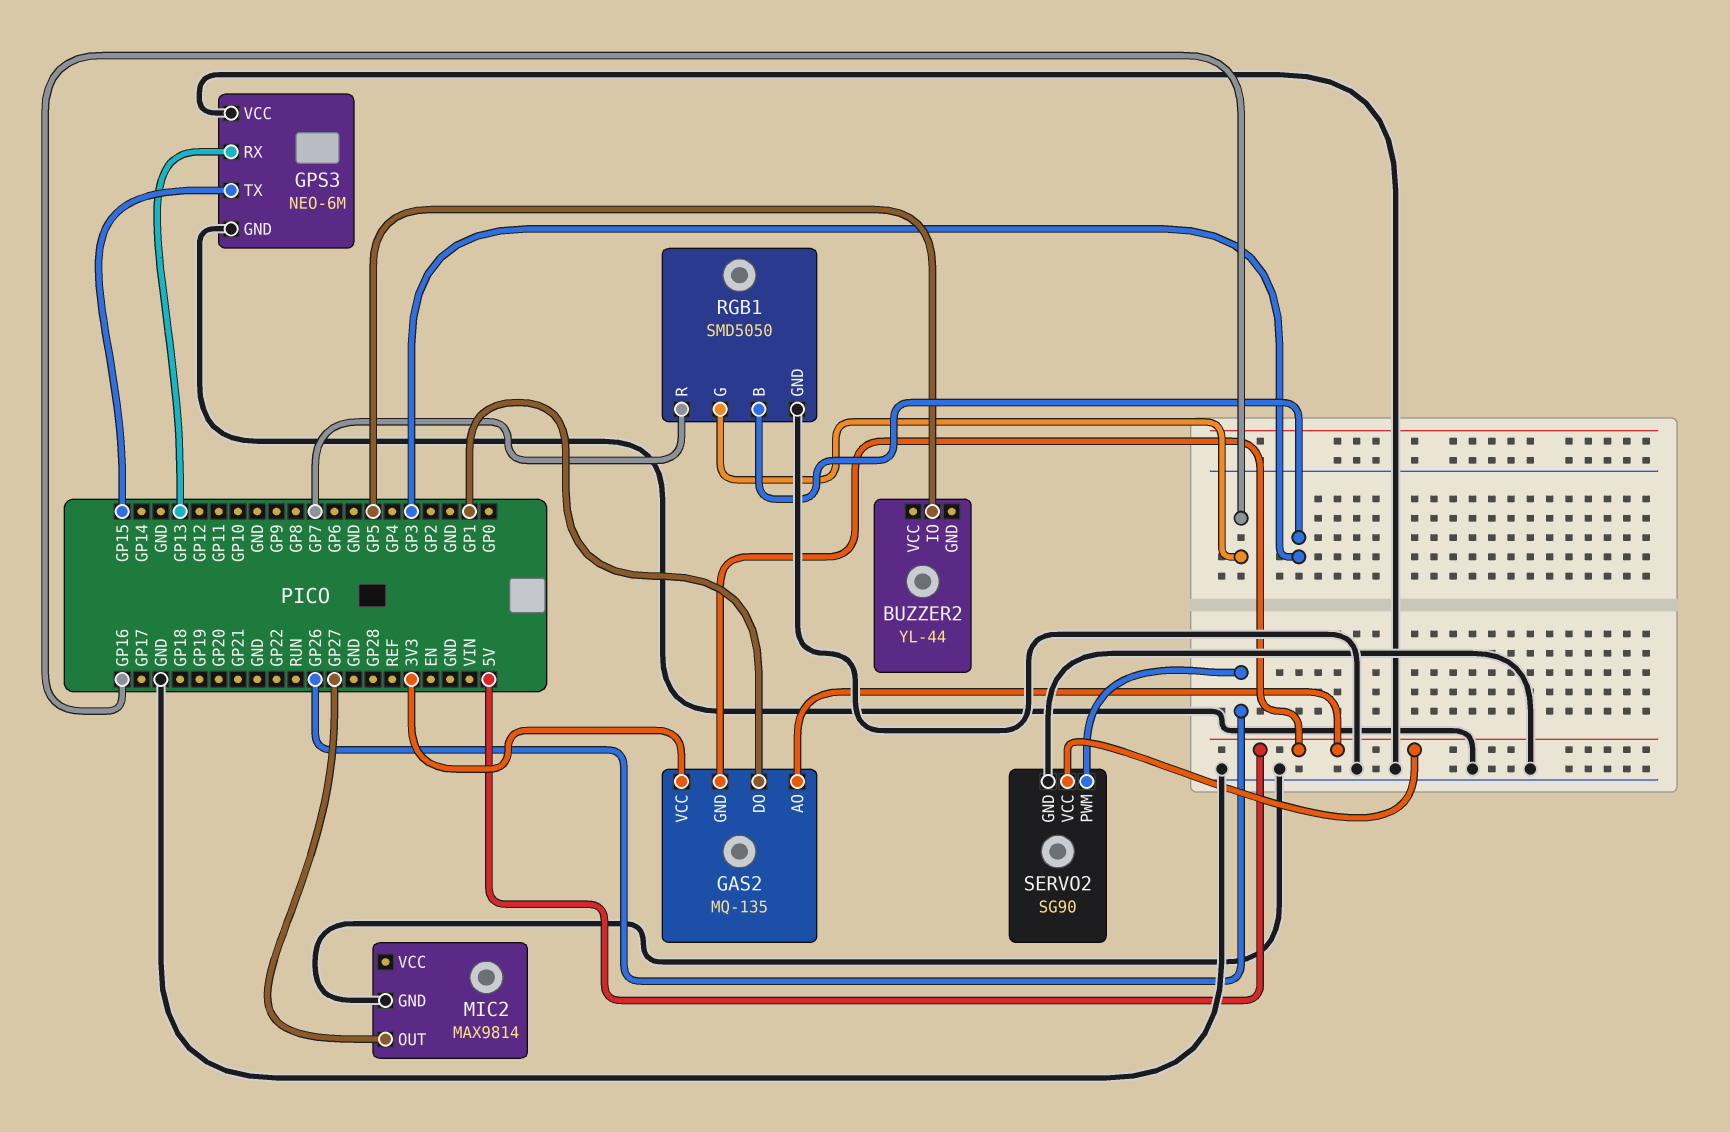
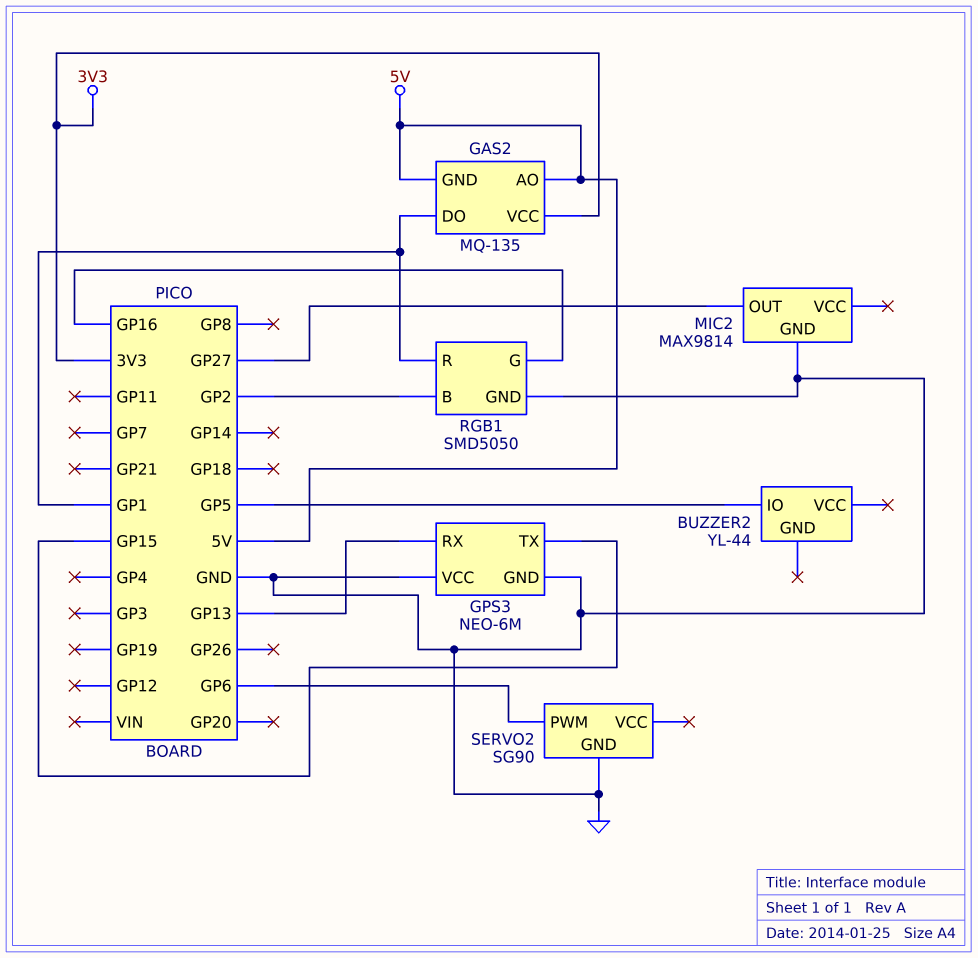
RGB1 pin B: GP3 -> GP2
RGB1 pin R: GP7 -> GP1
SERVO2 pin PWM: GP26 -> GP6
SERVO2 pin VCC: 5V -> none

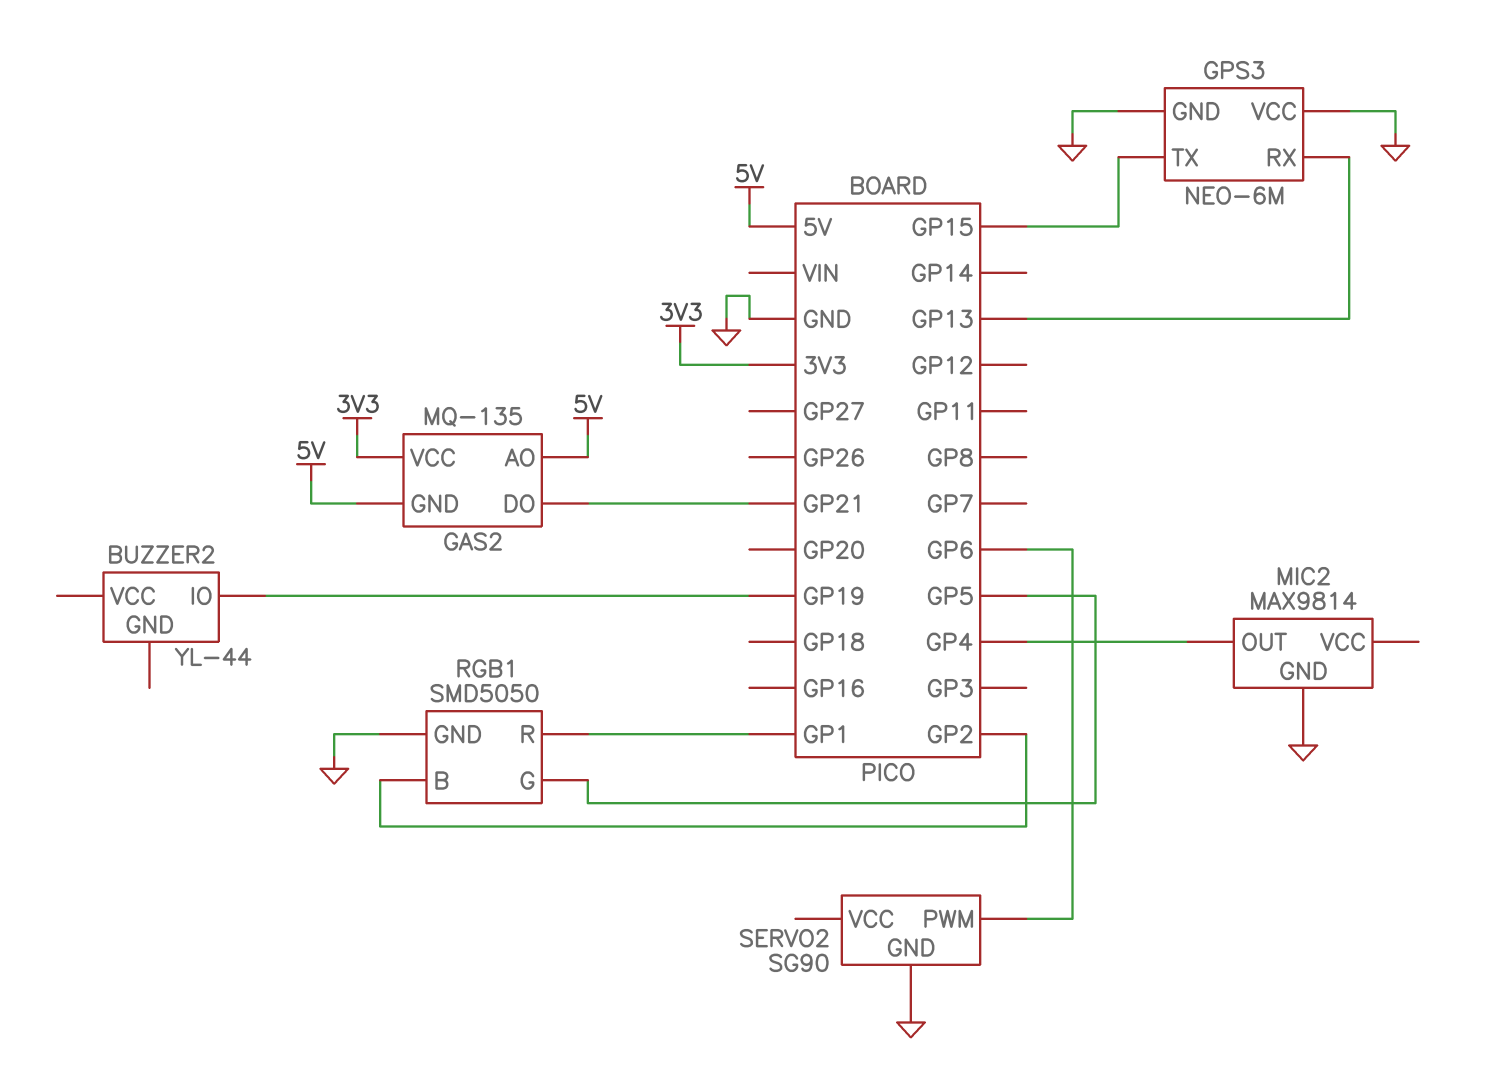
BUZZER2 pin IO: GP5 -> GP19
GAS2 pin DO: GP1 -> GP21
MIC2 pin OUT: GP27 -> GP4
RGB1 pin G: GP16 -> GP5

